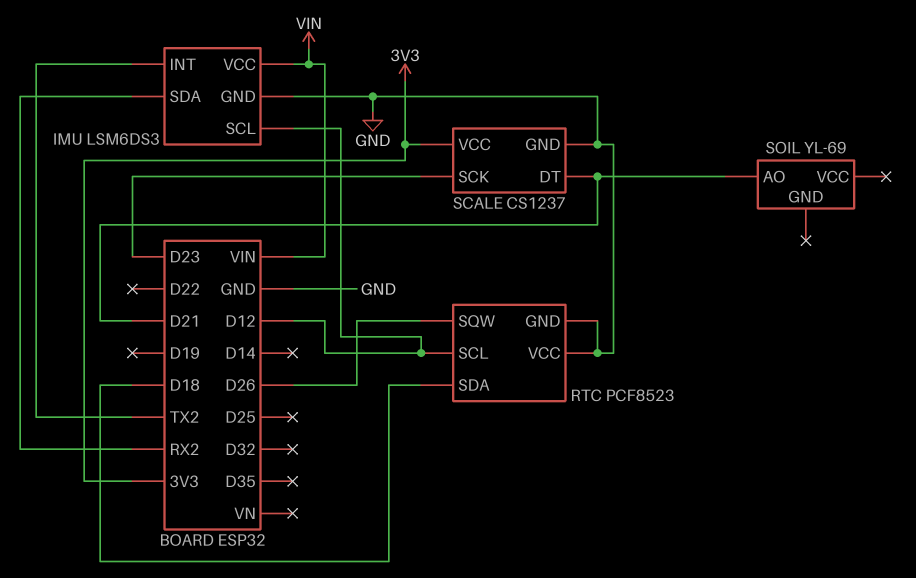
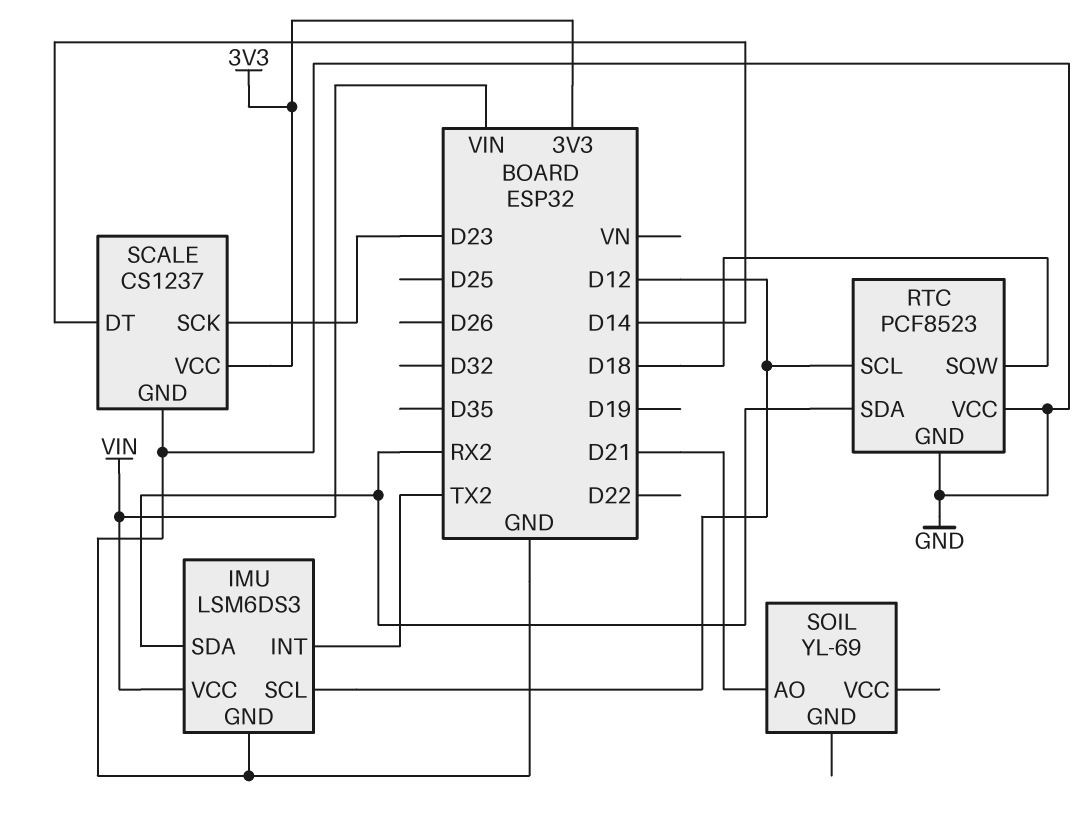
RTC pin SDA: D18 -> RX2
RTC pin SQW: D26 -> D18
SCALE pin DT: D21 -> D14

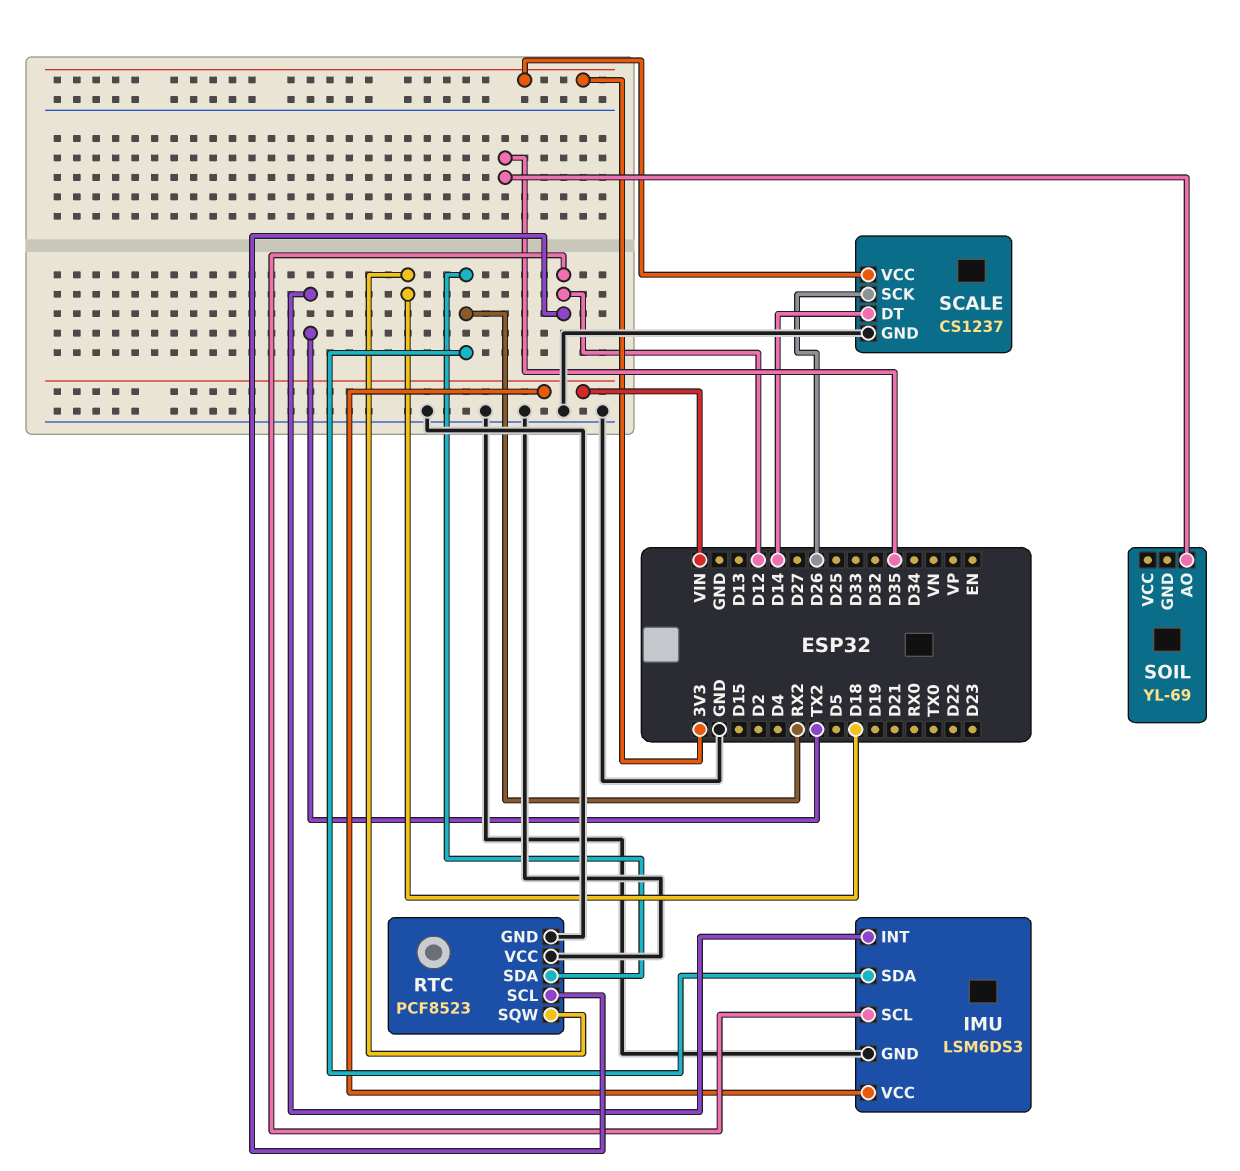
SCALE pin SCK: D23 -> D26
SOIL pin AO: D21 -> D35

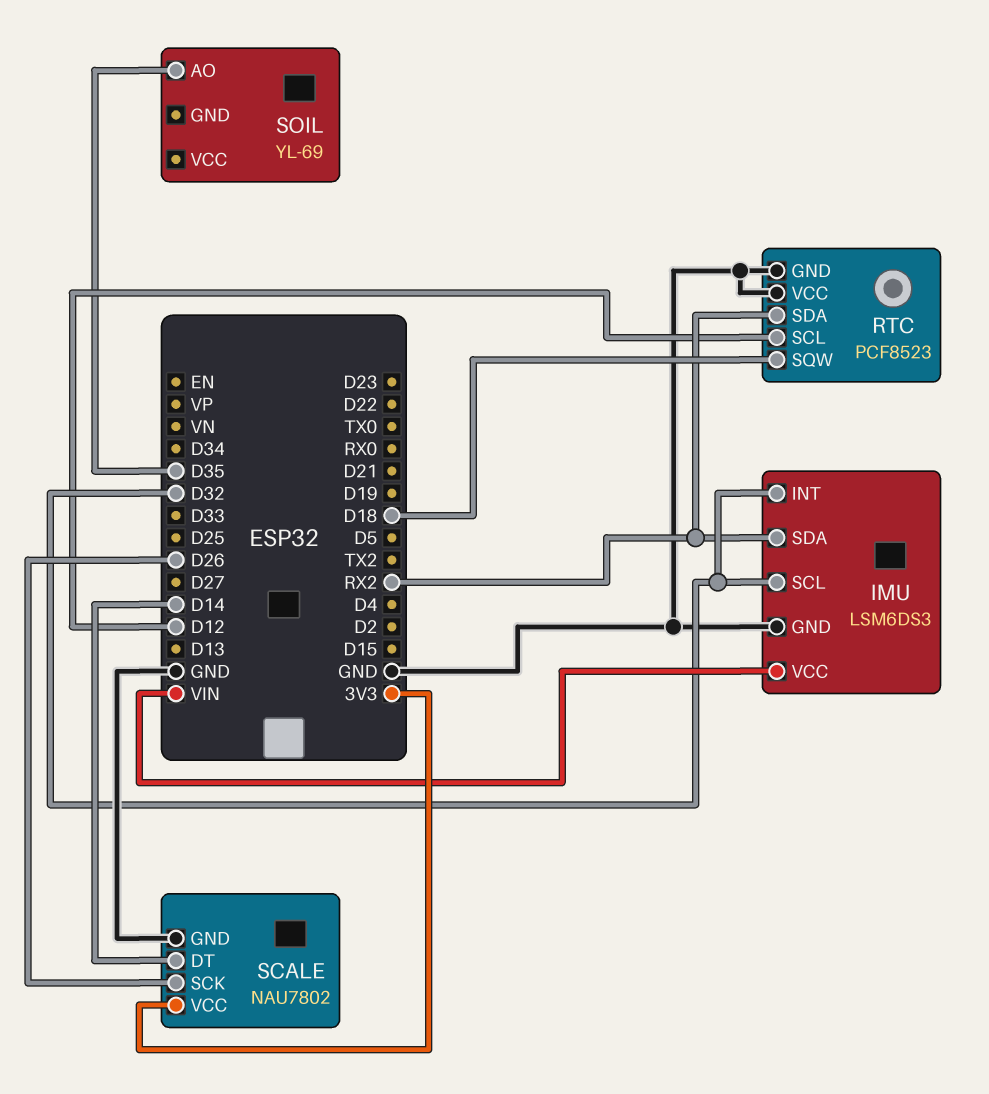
IMU pin INT: TX2 -> D32
IMU pin SCL: D12 -> D32
SCALE: CS1237 -> NAU7802

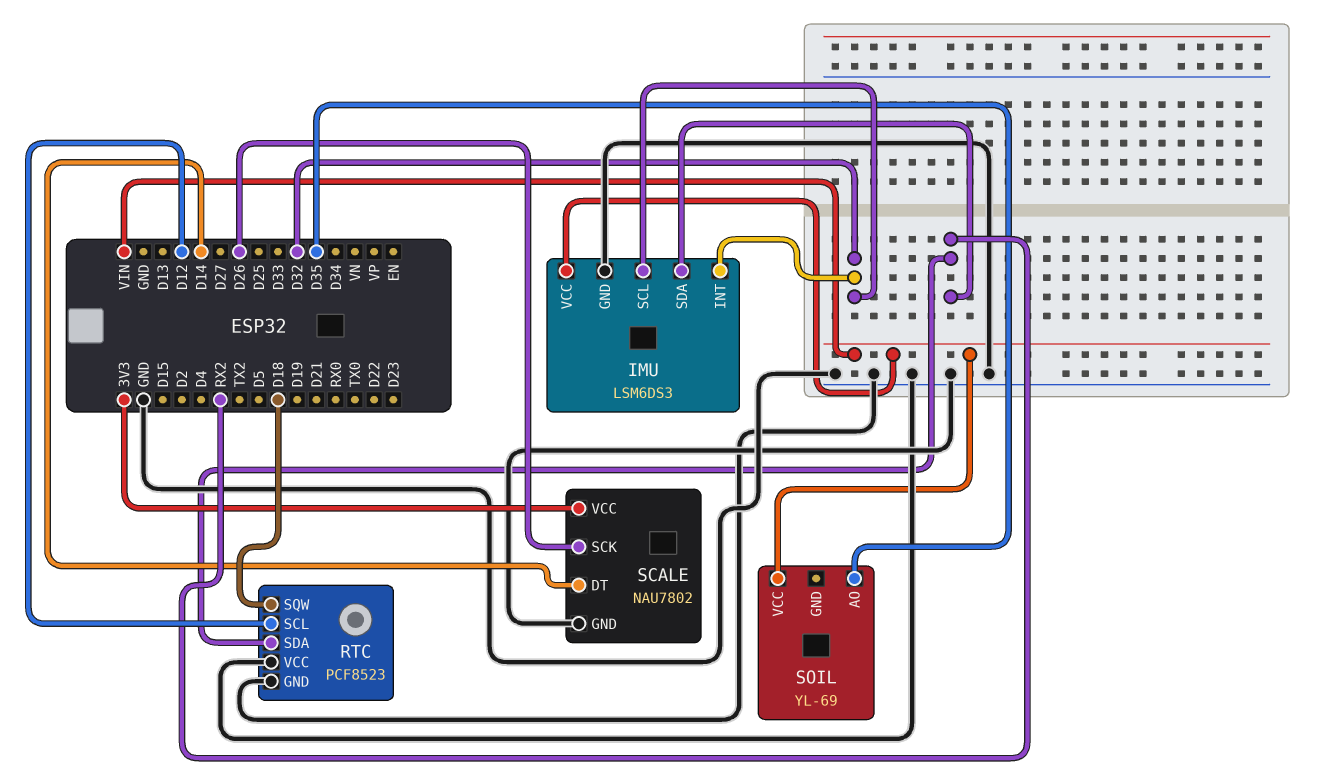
SOIL pin VCC: none -> VIN

